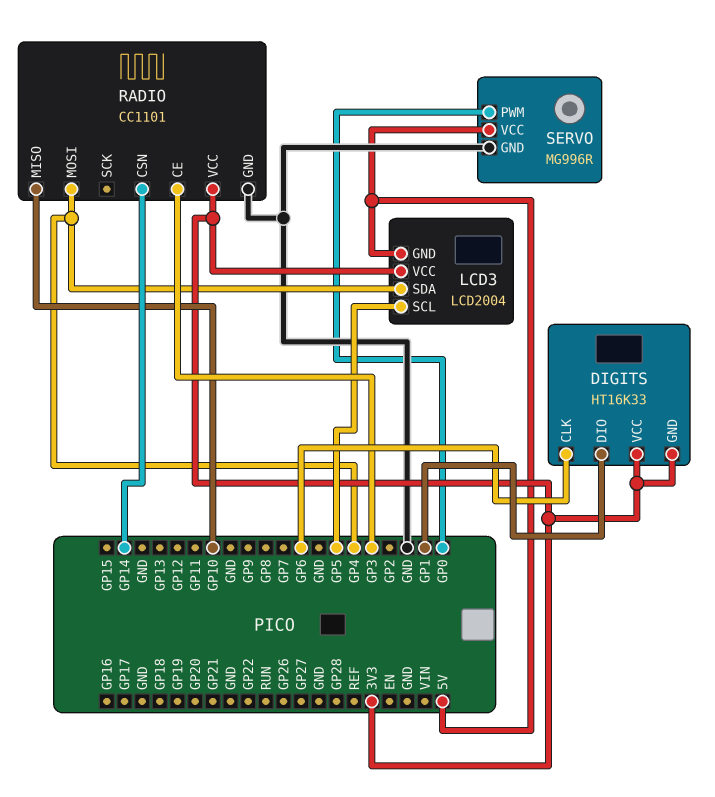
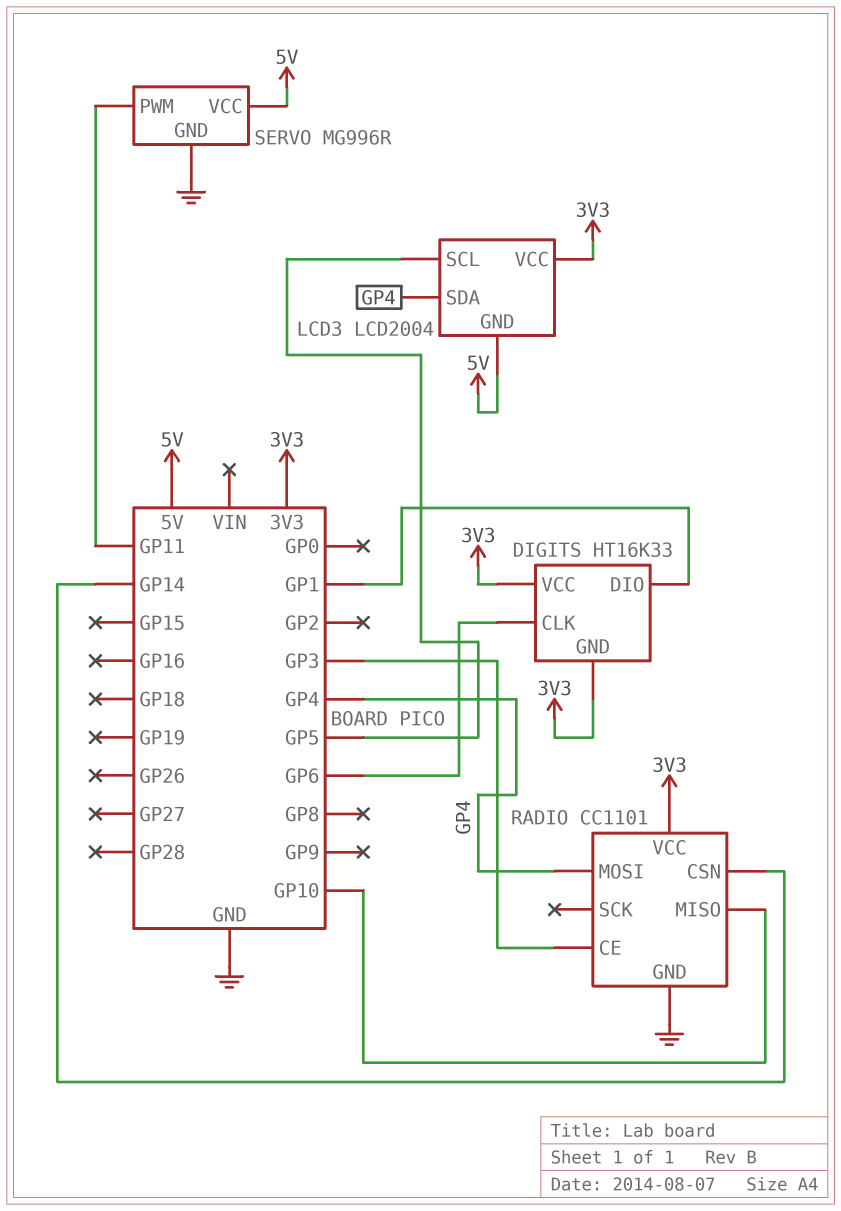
SERVO pin PWM: GP0 -> GP11

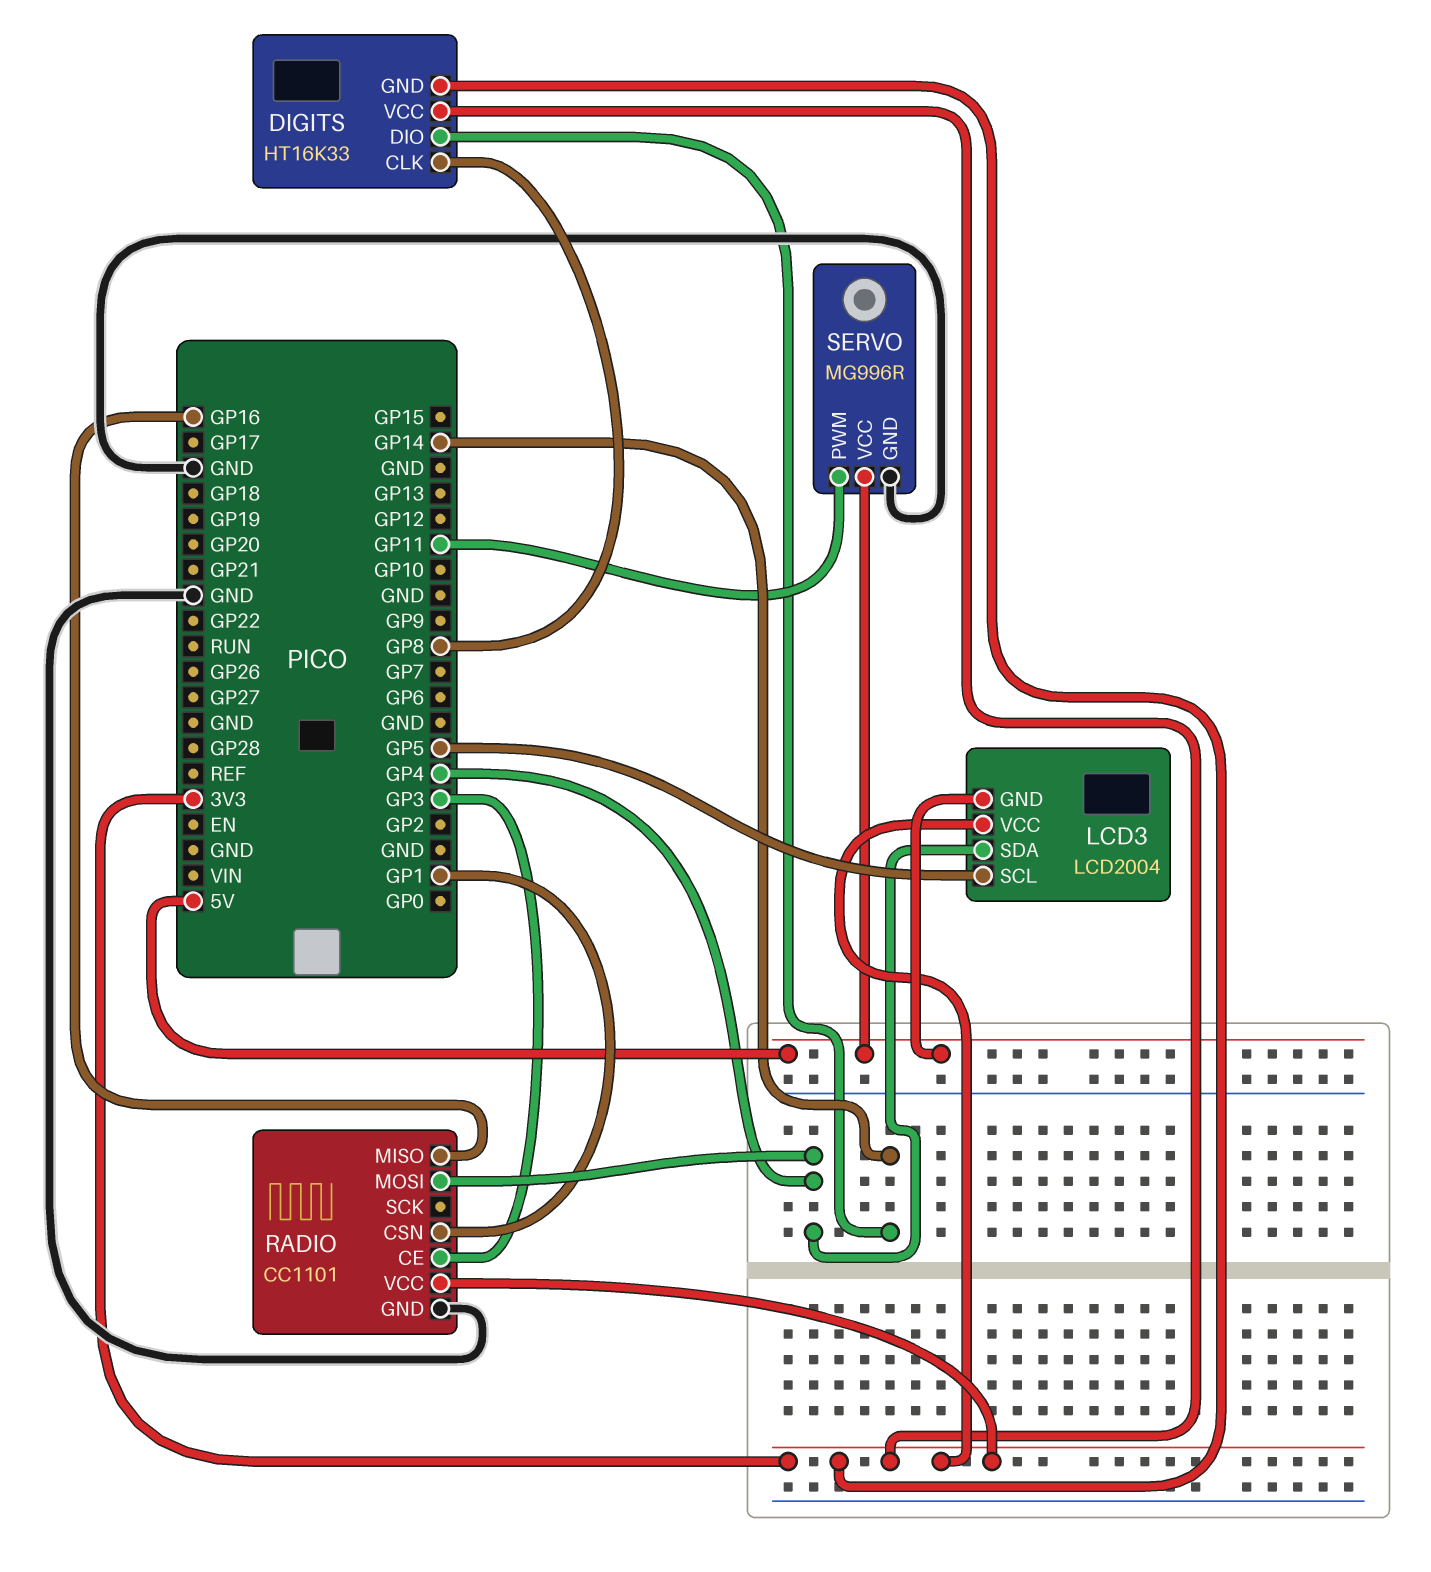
DIGITS pin CLK: GP6 -> GP8
DIGITS pin DIO: GP1 -> GP14
RADIO pin CSN: GP14 -> GP1
RADIO pin MISO: GP10 -> GP16

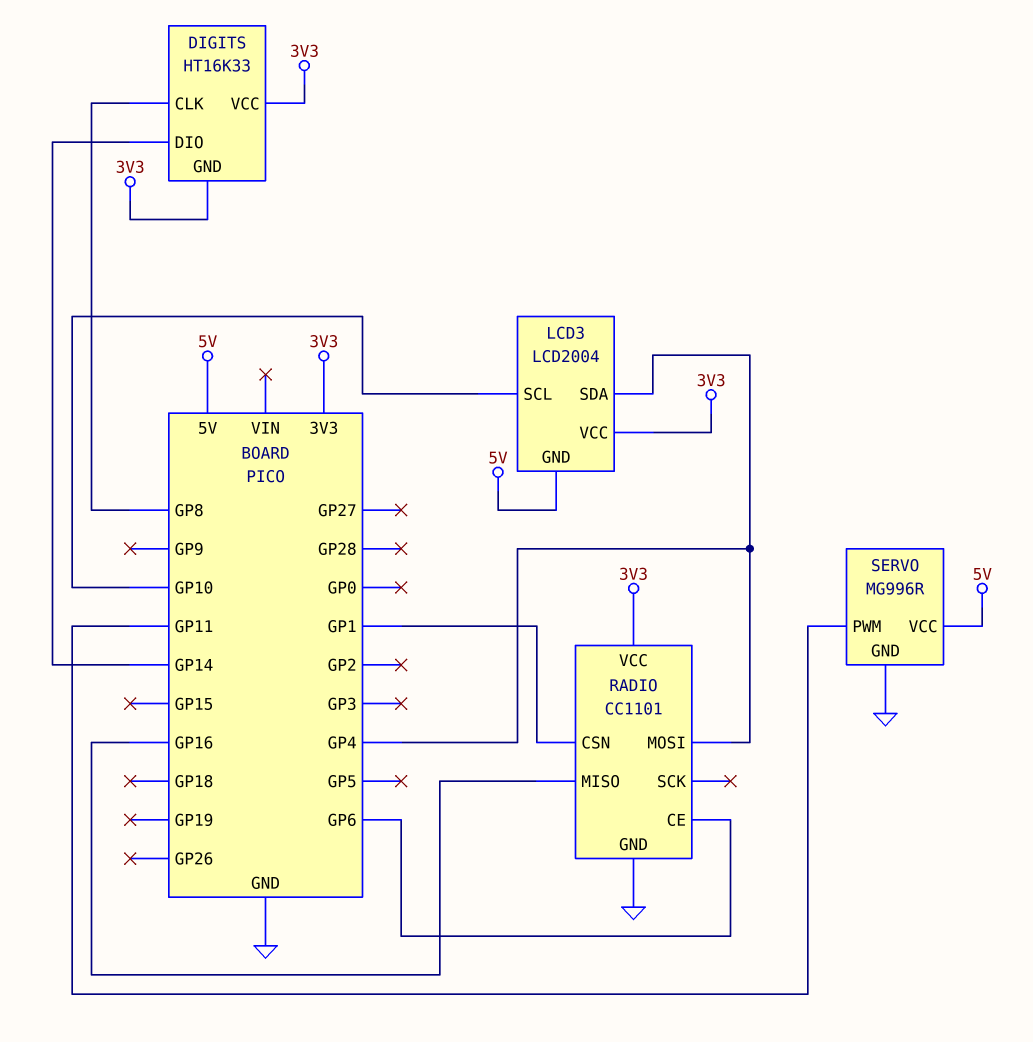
LCD3 pin SCL: GP5 -> GP10
RADIO pin CE: GP3 -> GP6

